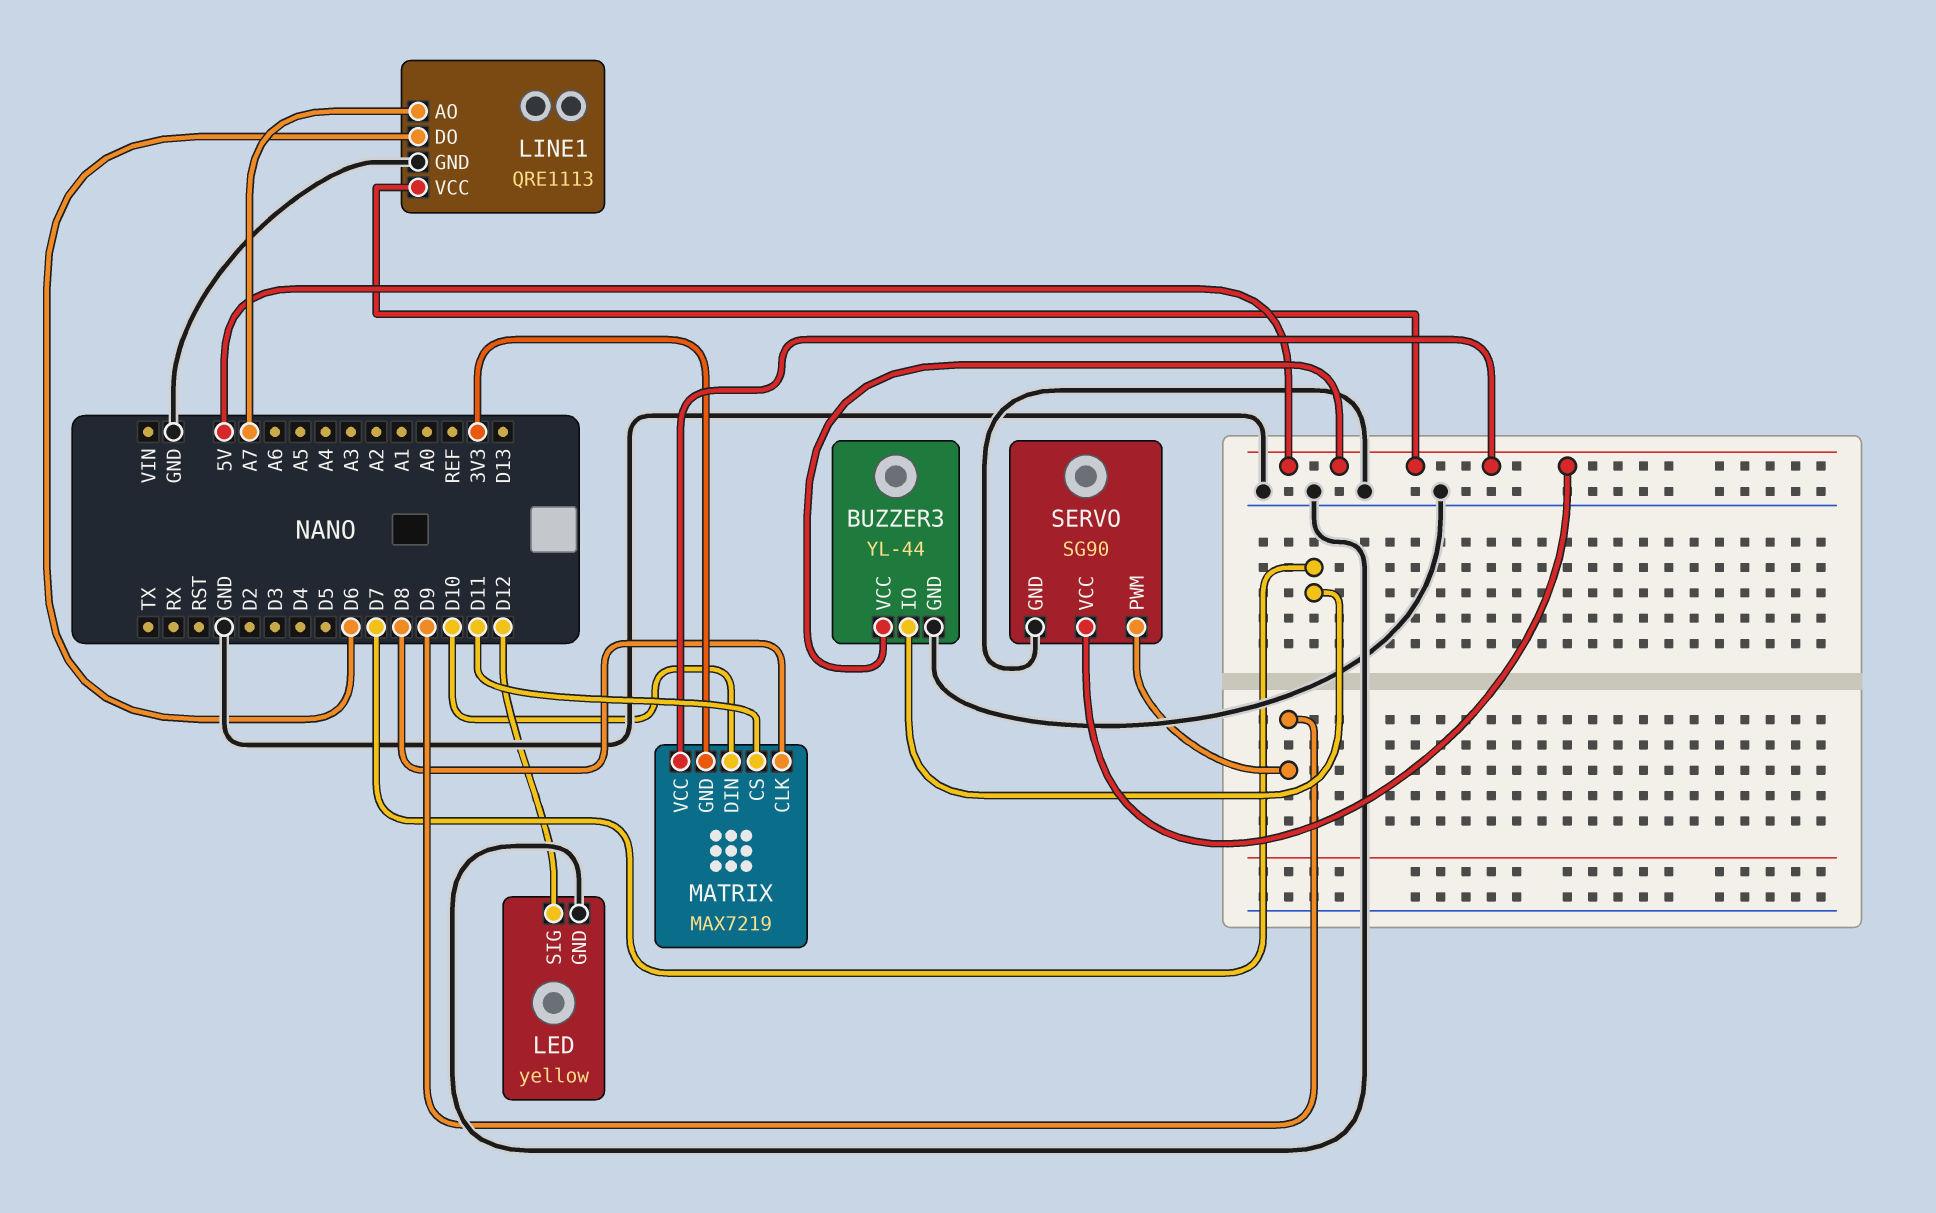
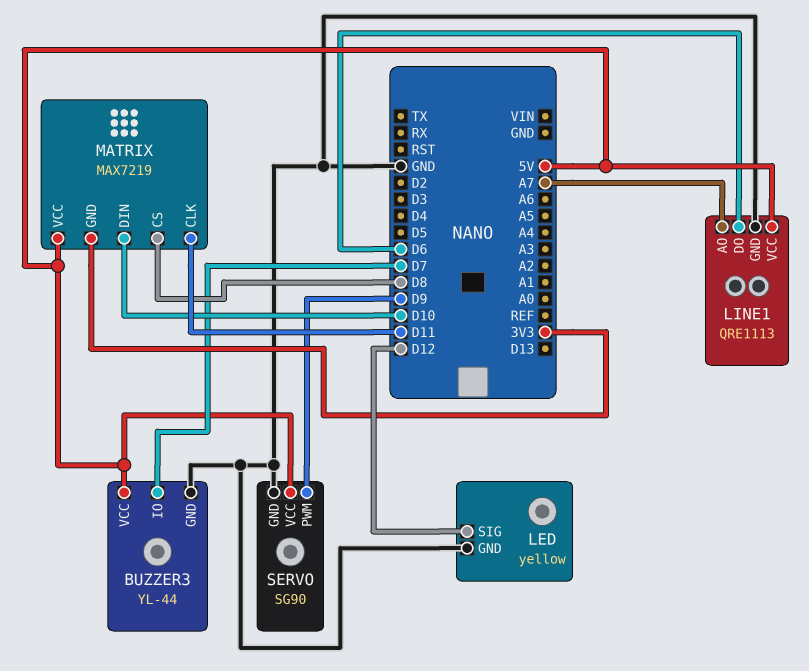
MATRIX pin CLK: D8 -> D11
MATRIX pin CS: D11 -> D8

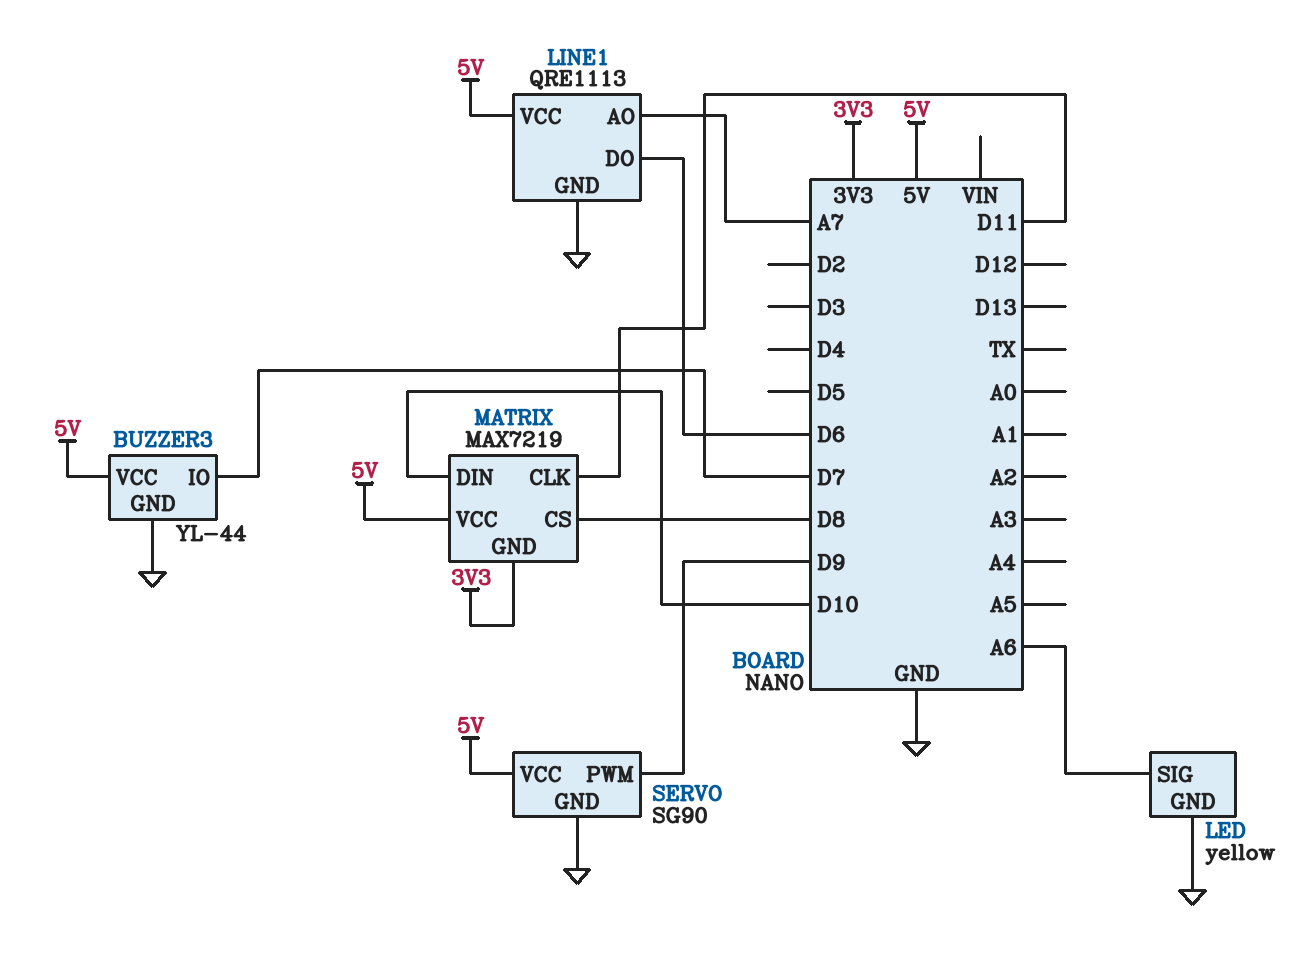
LED pin SIG: D12 -> A6

